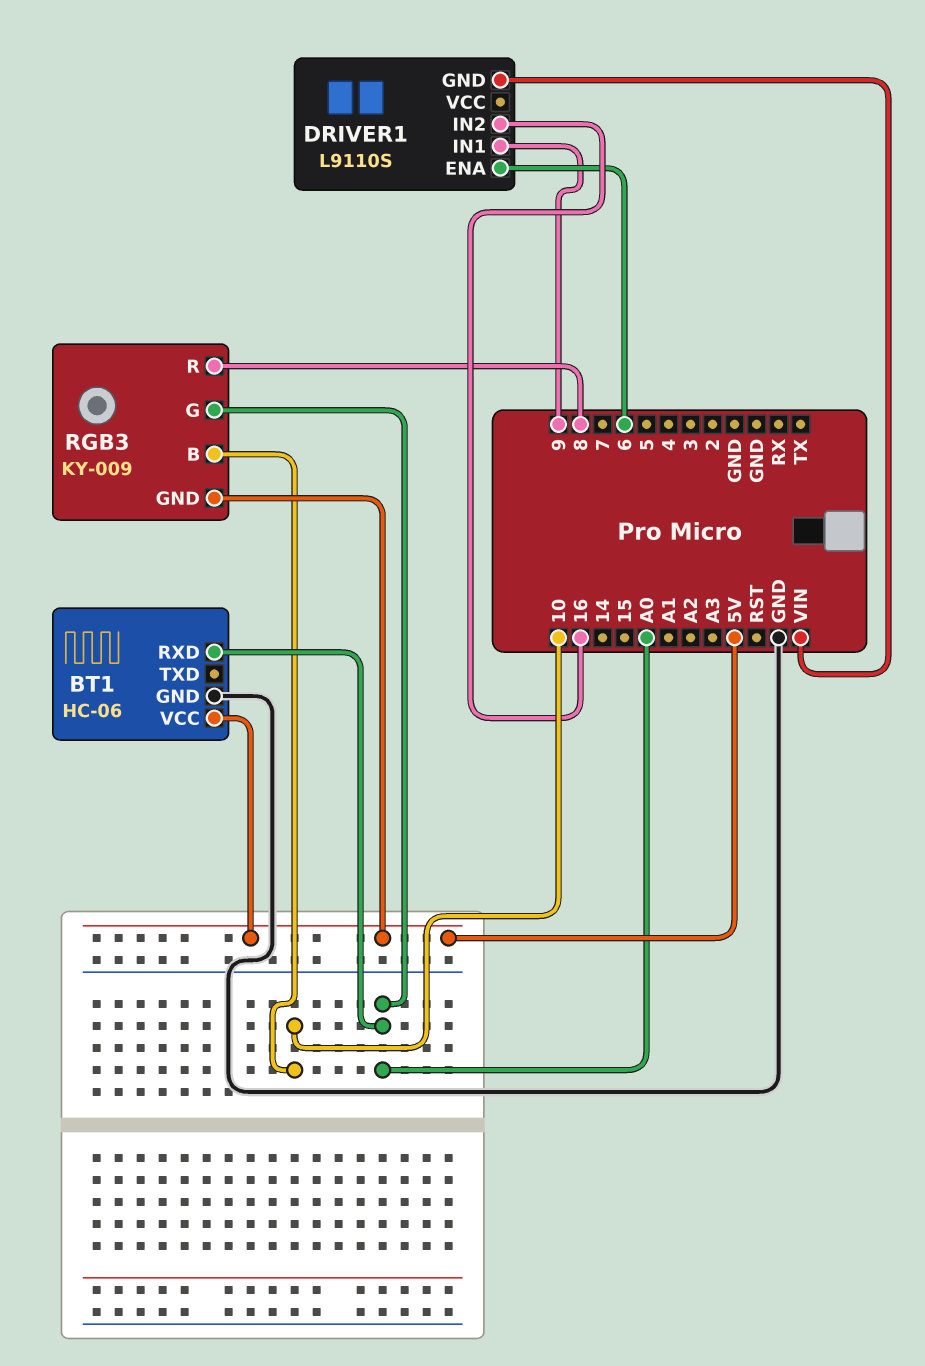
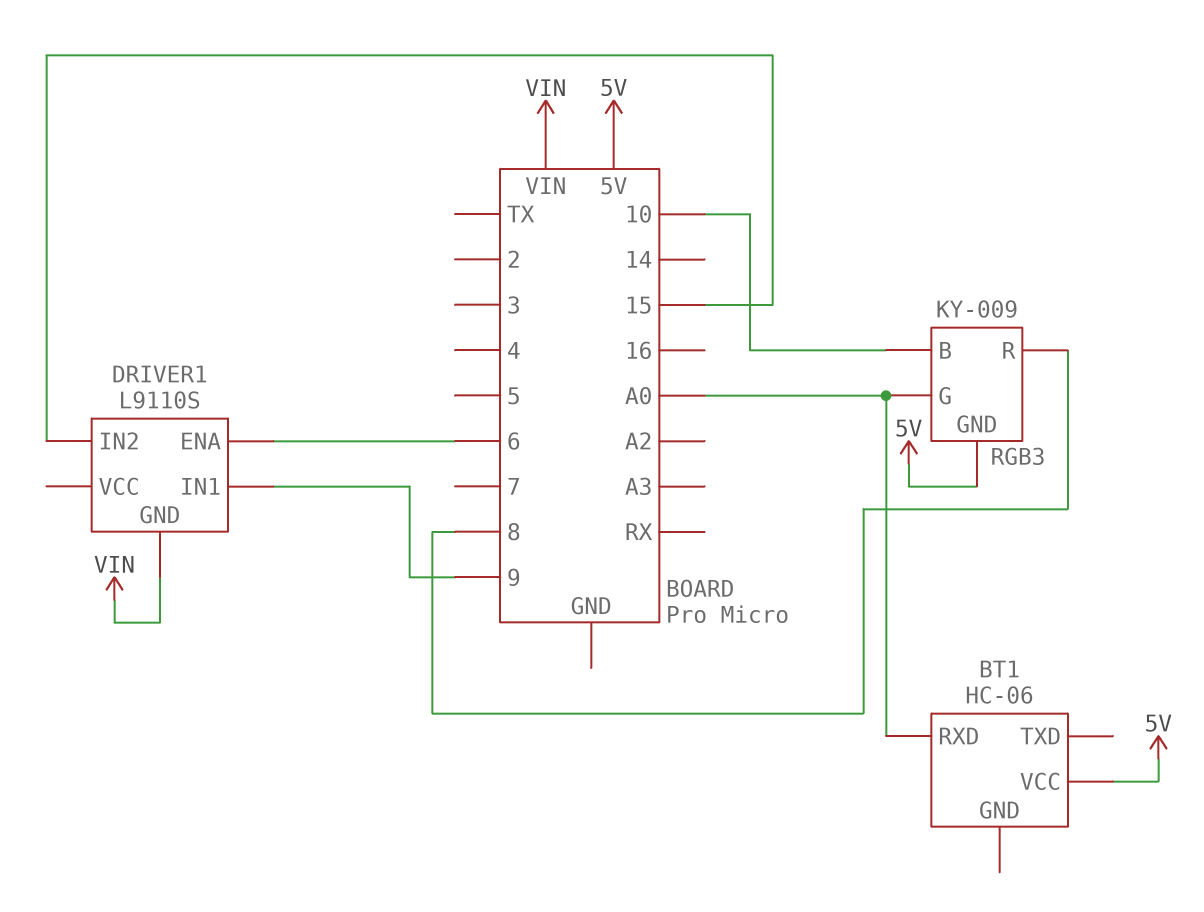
BT1 pin GND: GND -> none
DRIVER1 pin IN2: 16 -> 15

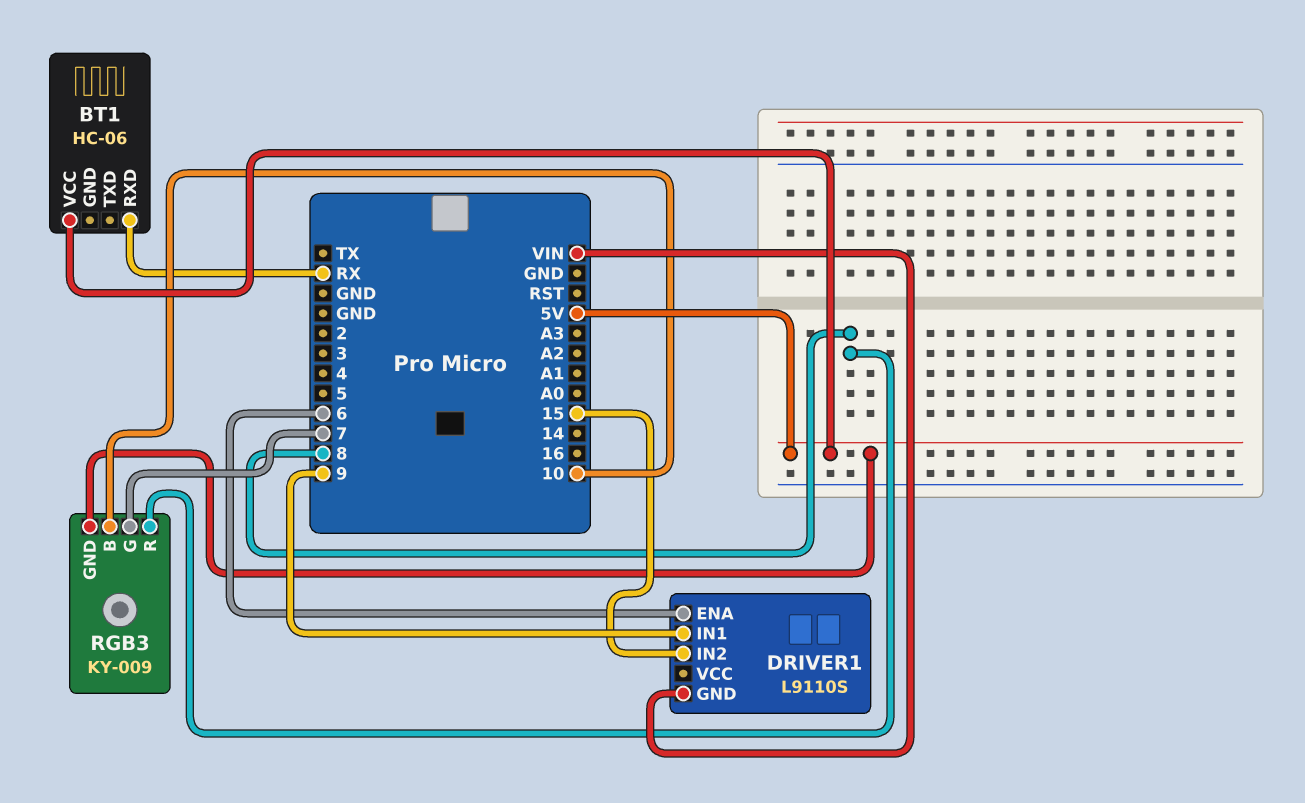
BT1 pin RXD: A0 -> RX
RGB3 pin G: A0 -> 7

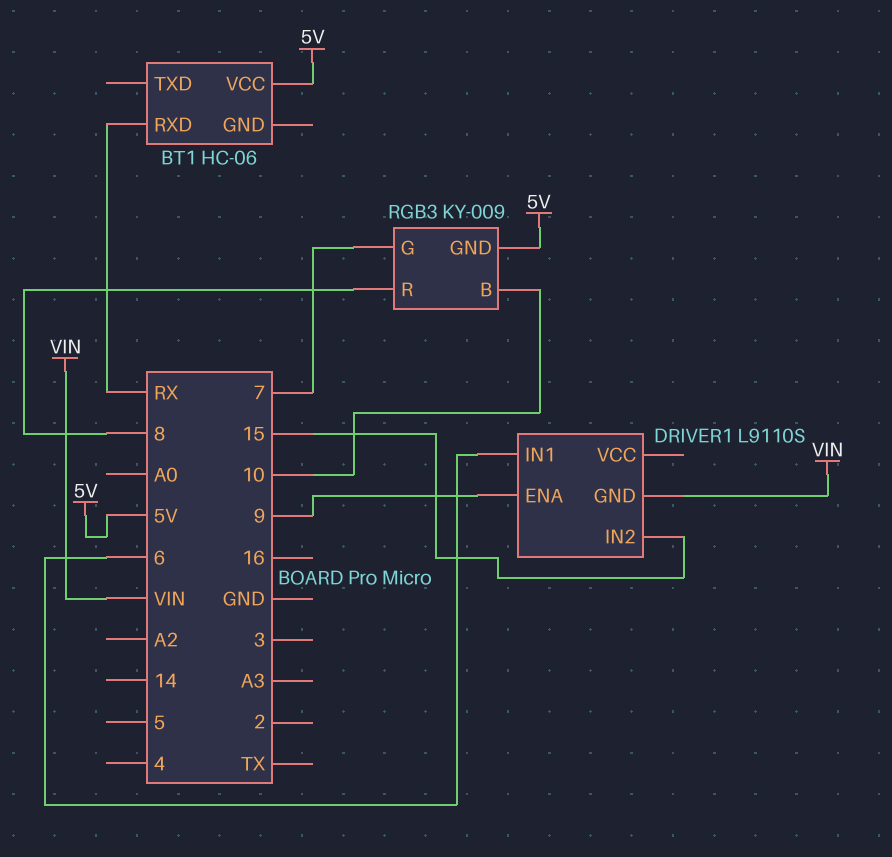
DRIVER1 pin ENA: 6 -> 9
DRIVER1 pin IN1: 9 -> 6

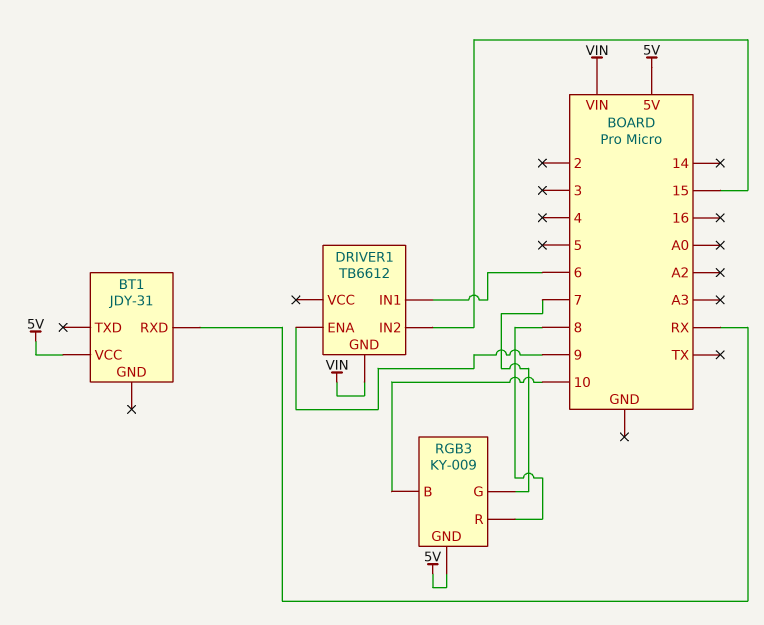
BT1: HC-06 -> JDY-31
DRIVER1: L9110S -> TB6612

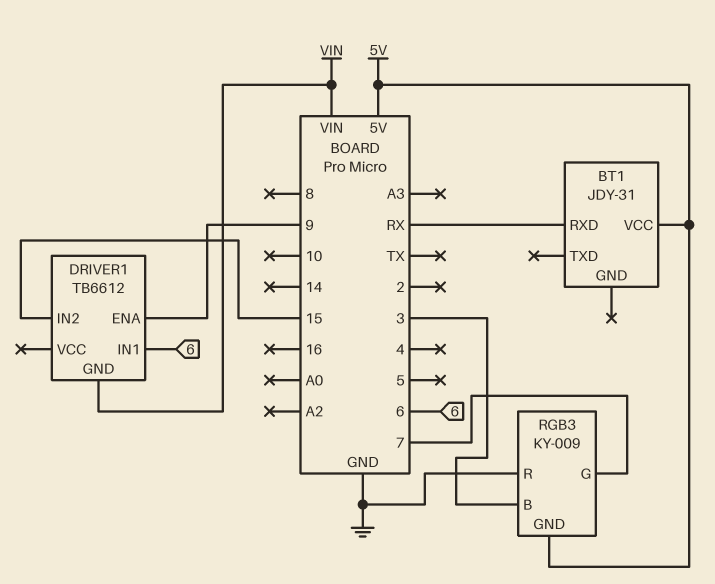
RGB3 pin B: 10 -> 3
RGB3 pin R: 8 -> GND

